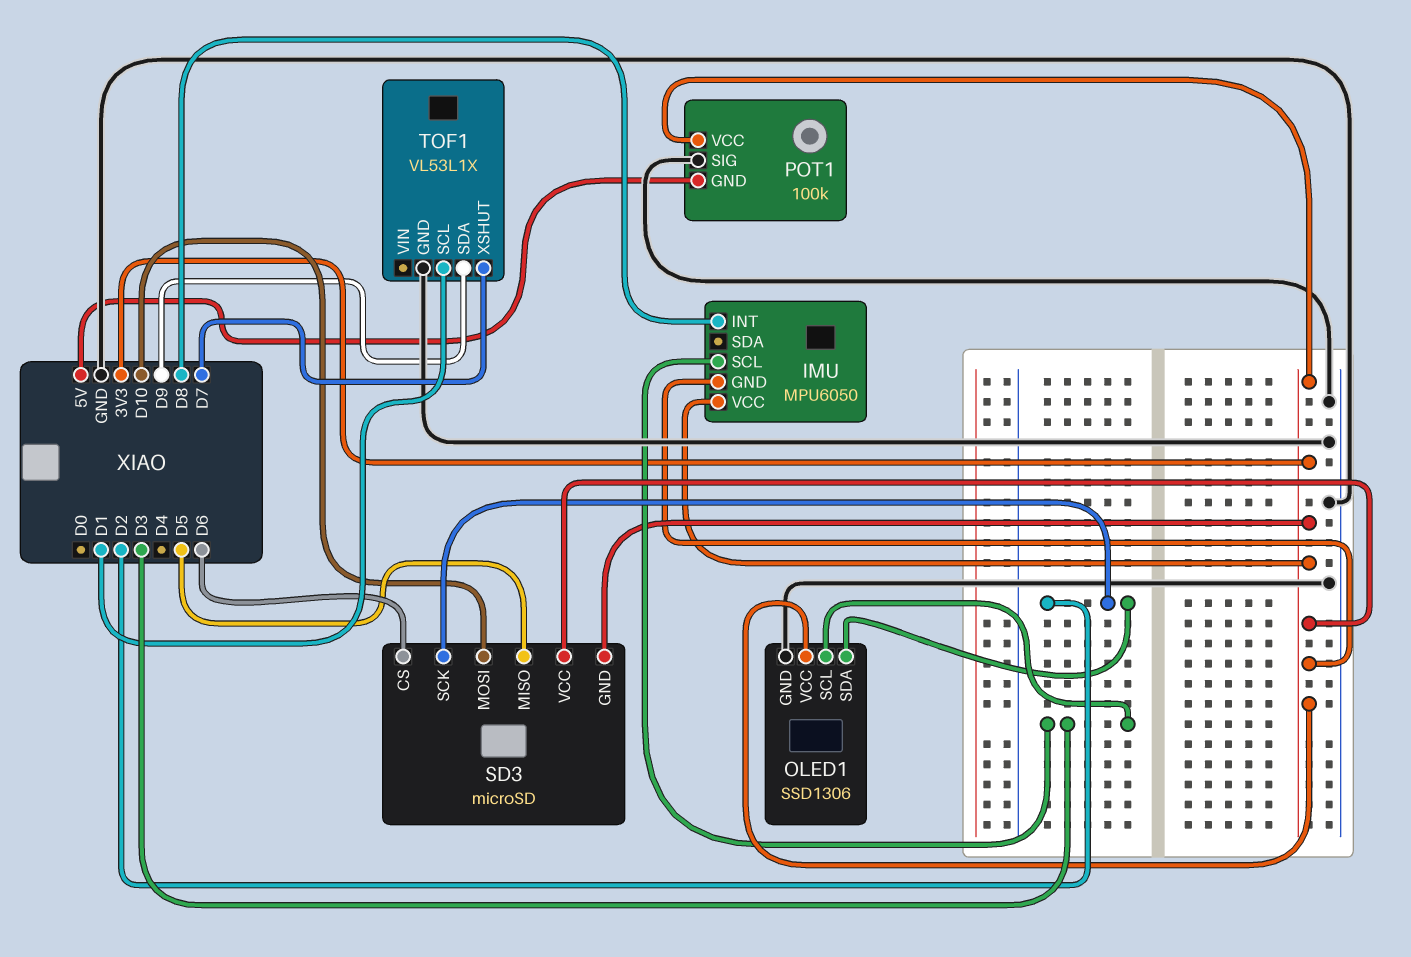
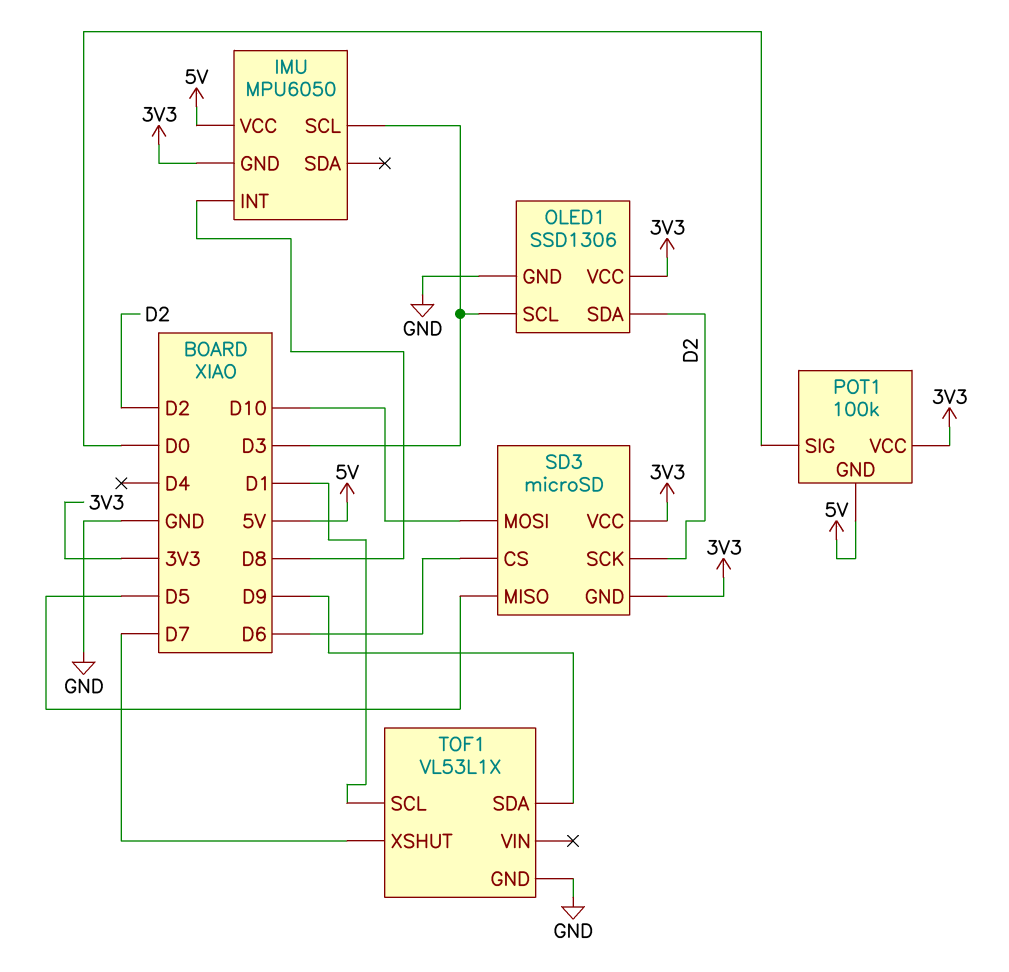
IMU pin VCC: 3V3 -> 5V
POT1 pin SIG: GND -> D0

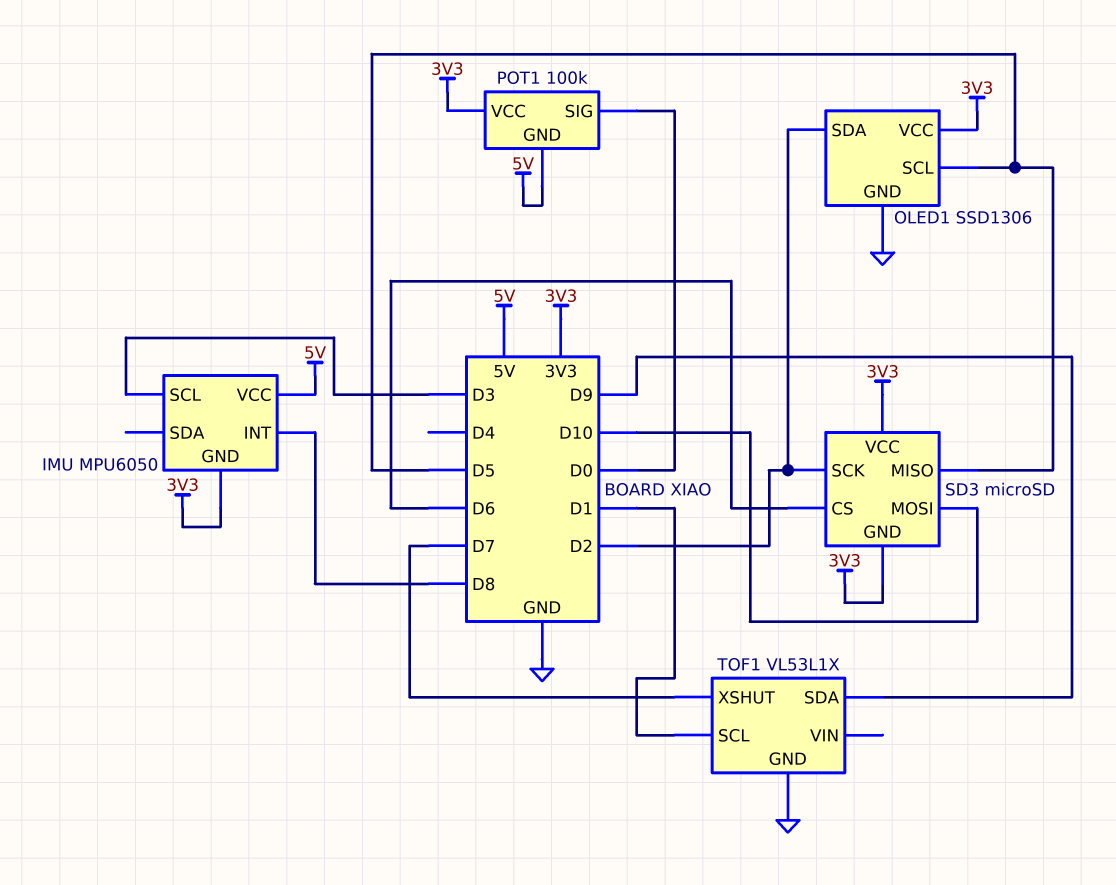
OLED1 pin SCL: D3 -> D5

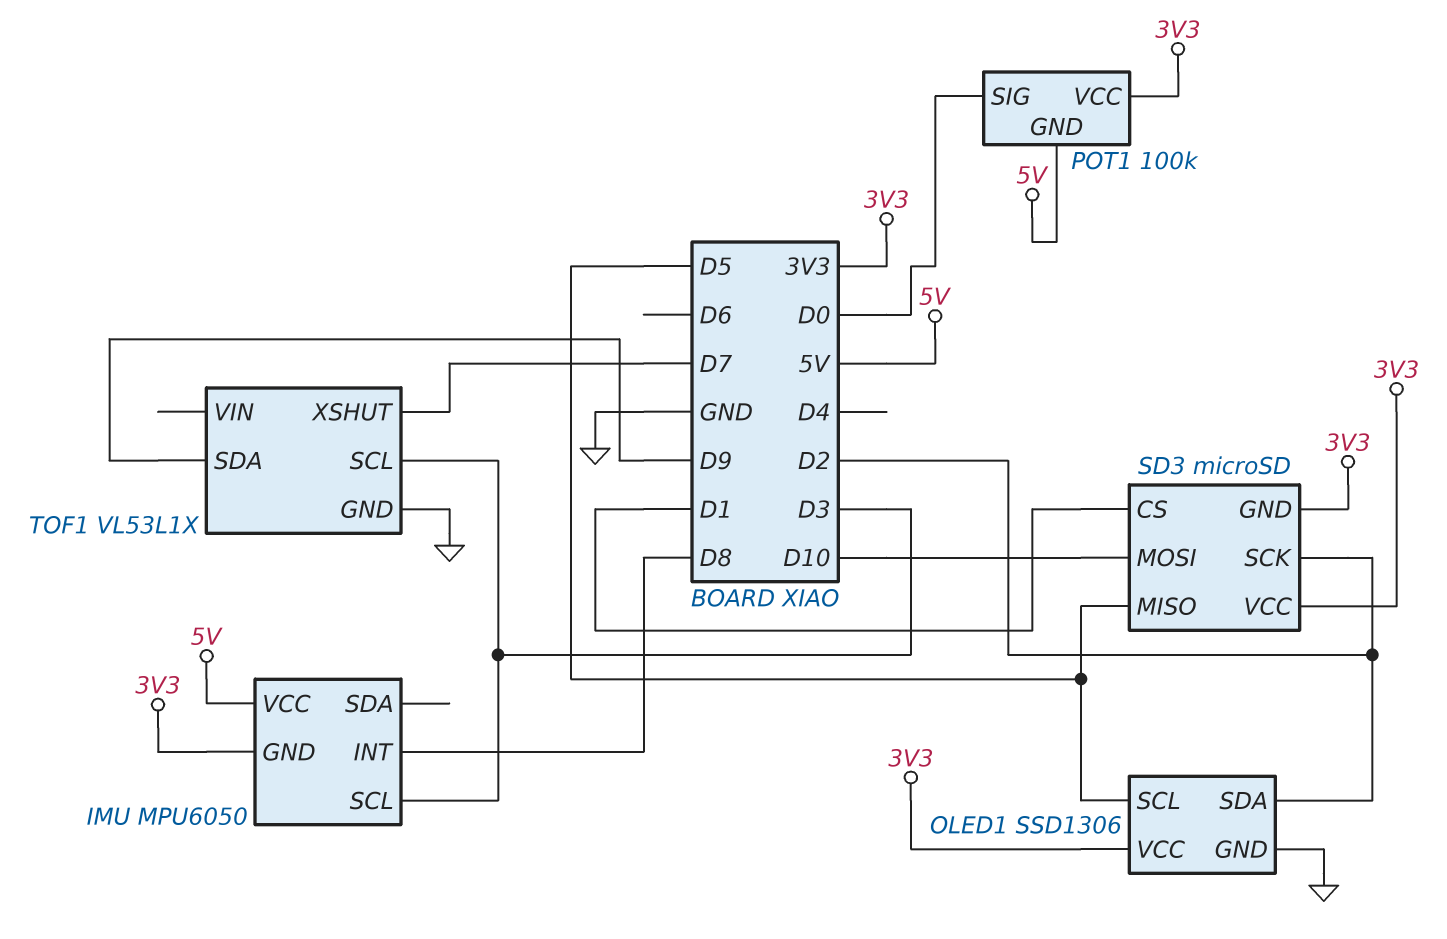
SD3 pin CS: D6 -> D1
TOF1 pin SCL: D1 -> D3

